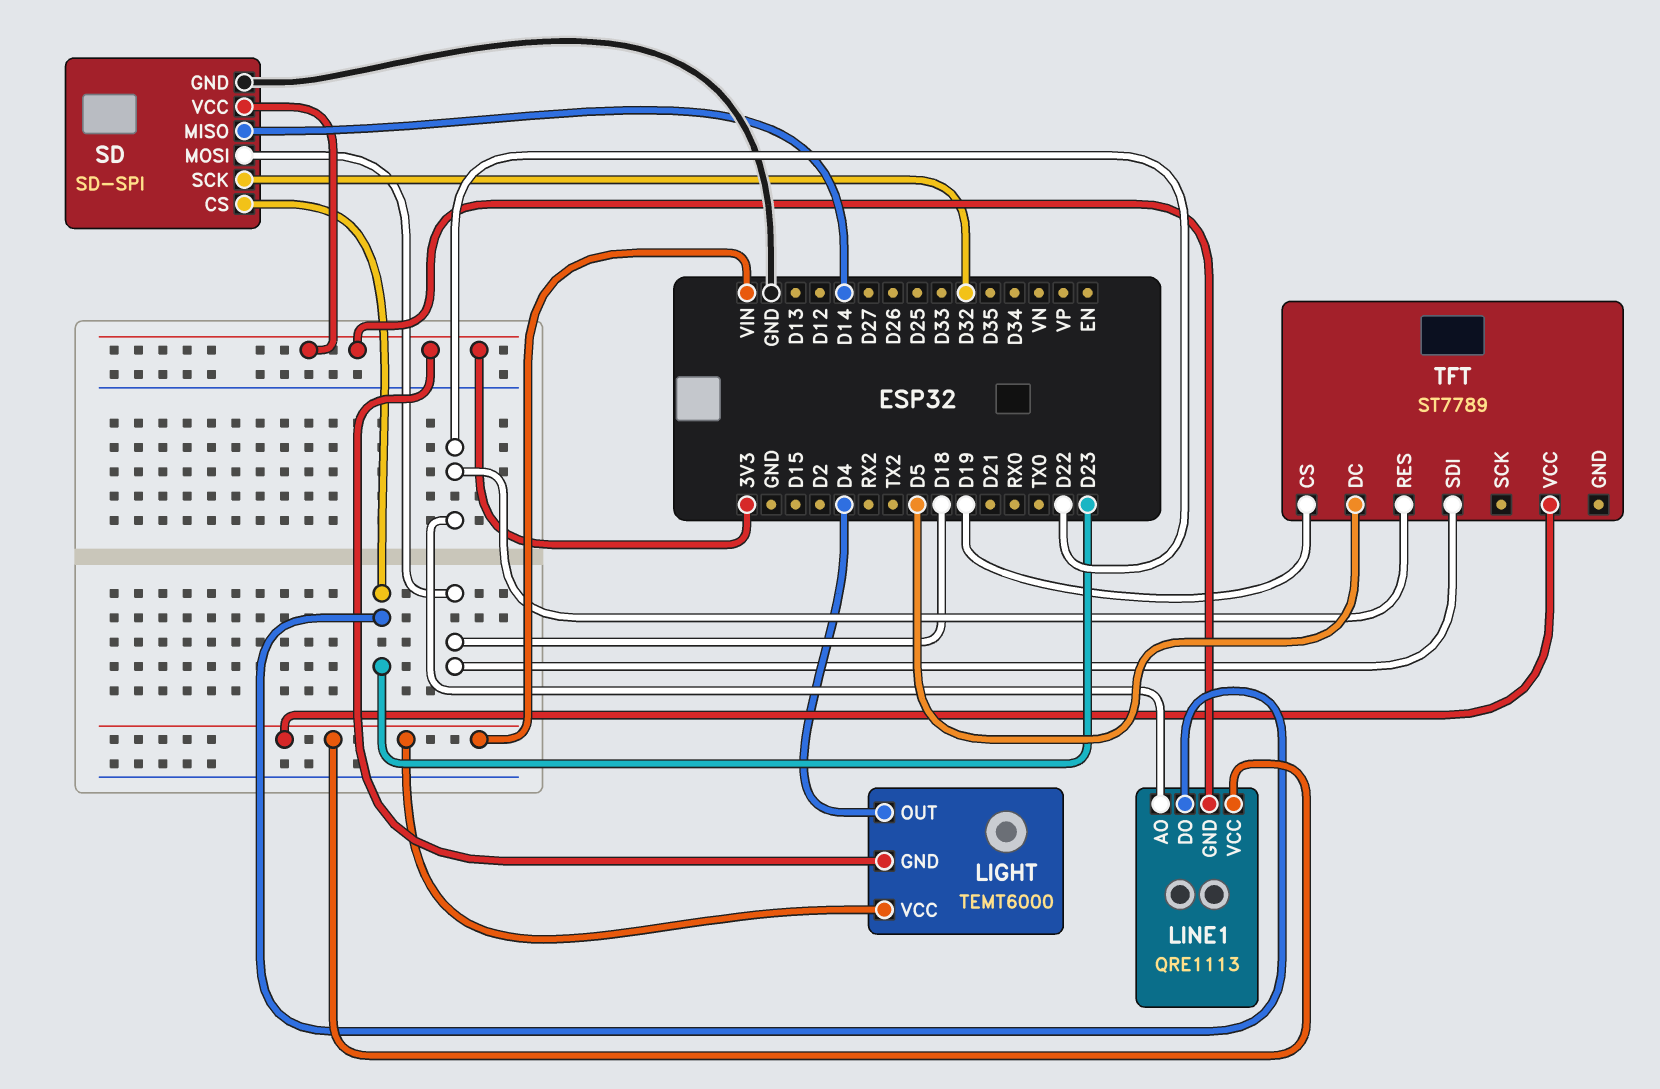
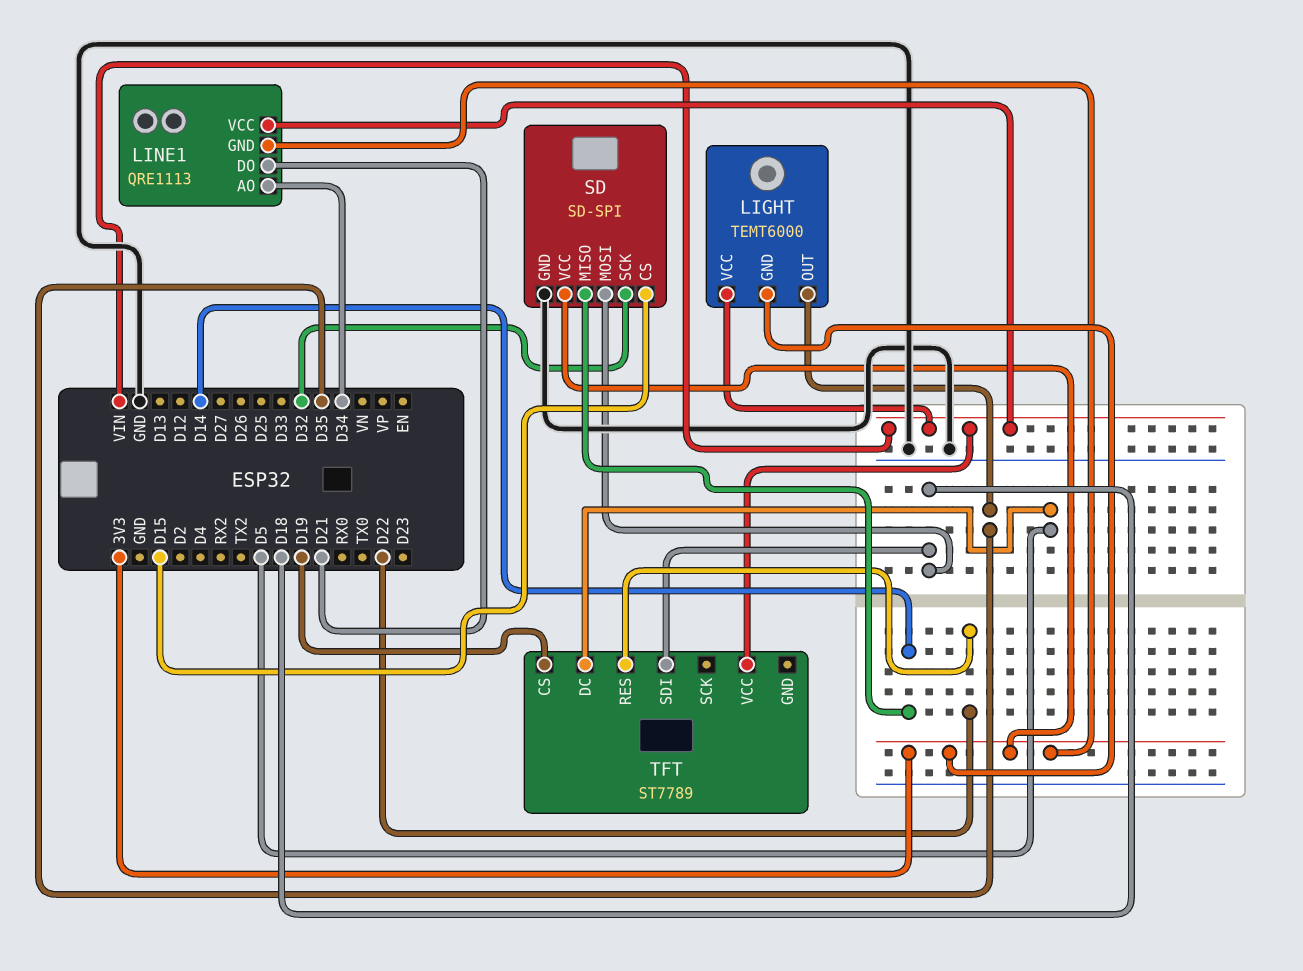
LIGHT pin OUT: D4 -> D35
LINE1 pin AO: D22 -> D34
LINE1 pin DO: D23 -> D21
SD pin CS: D23 -> D15

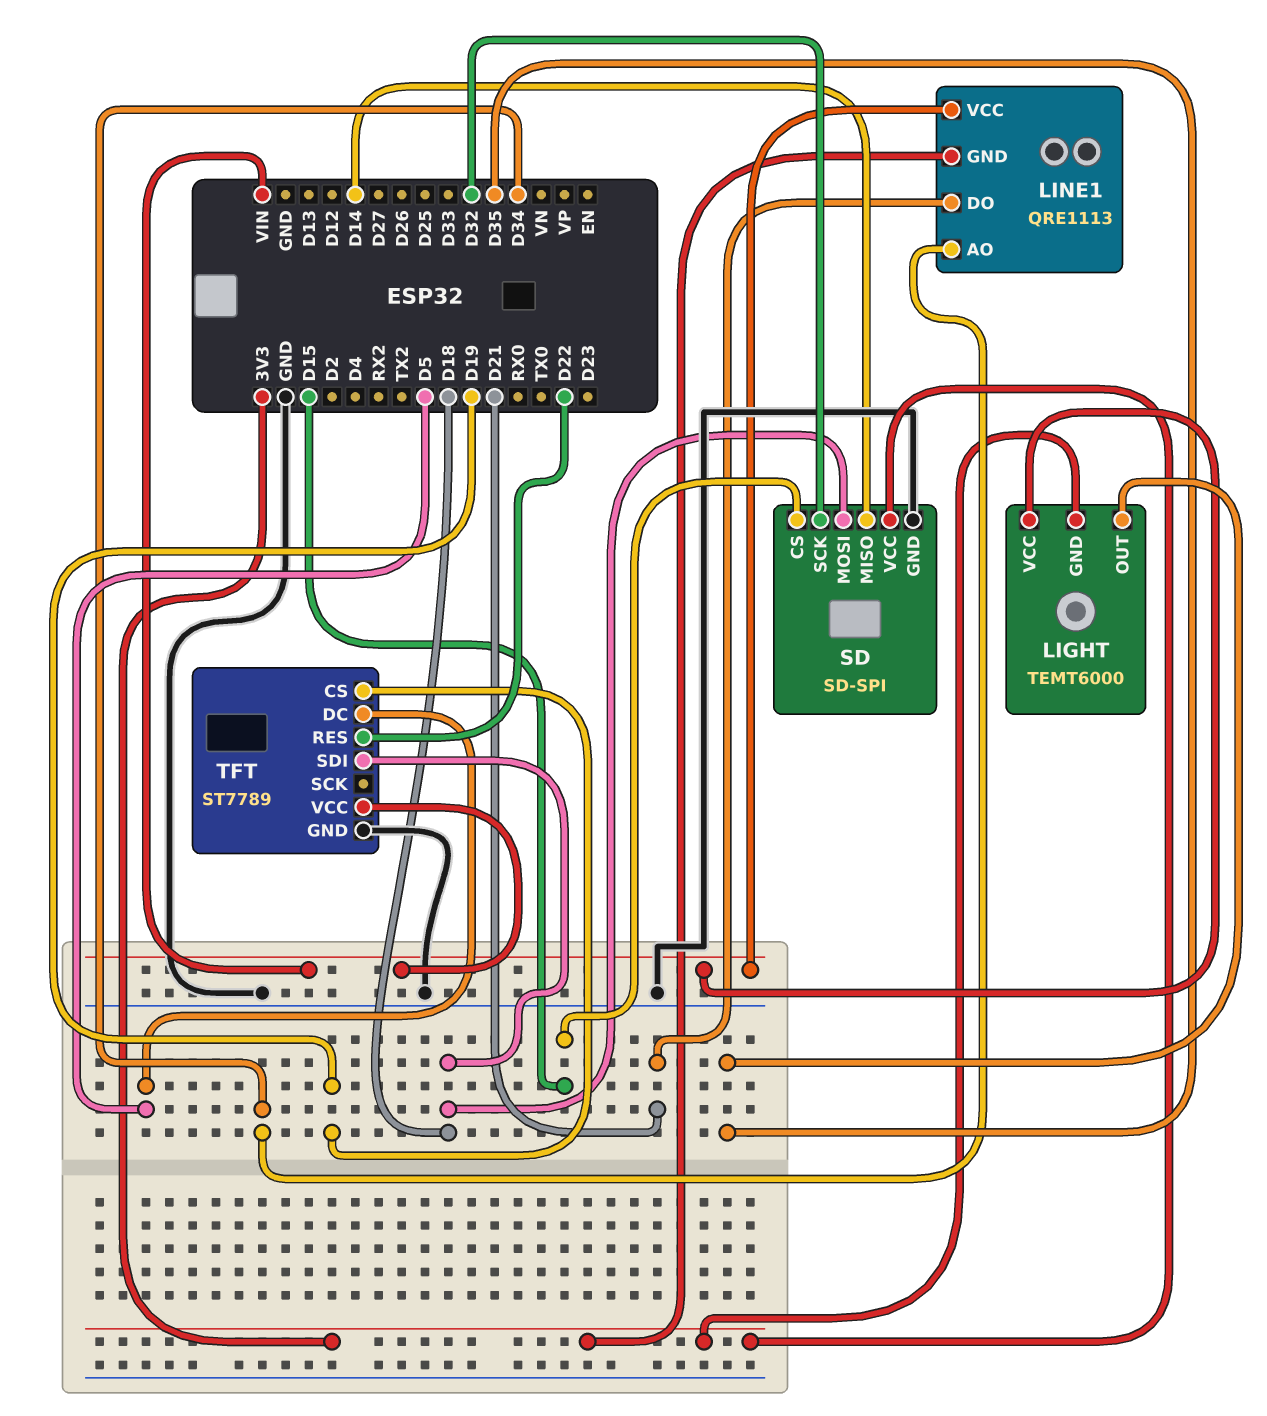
TFT pin GND: none -> GND

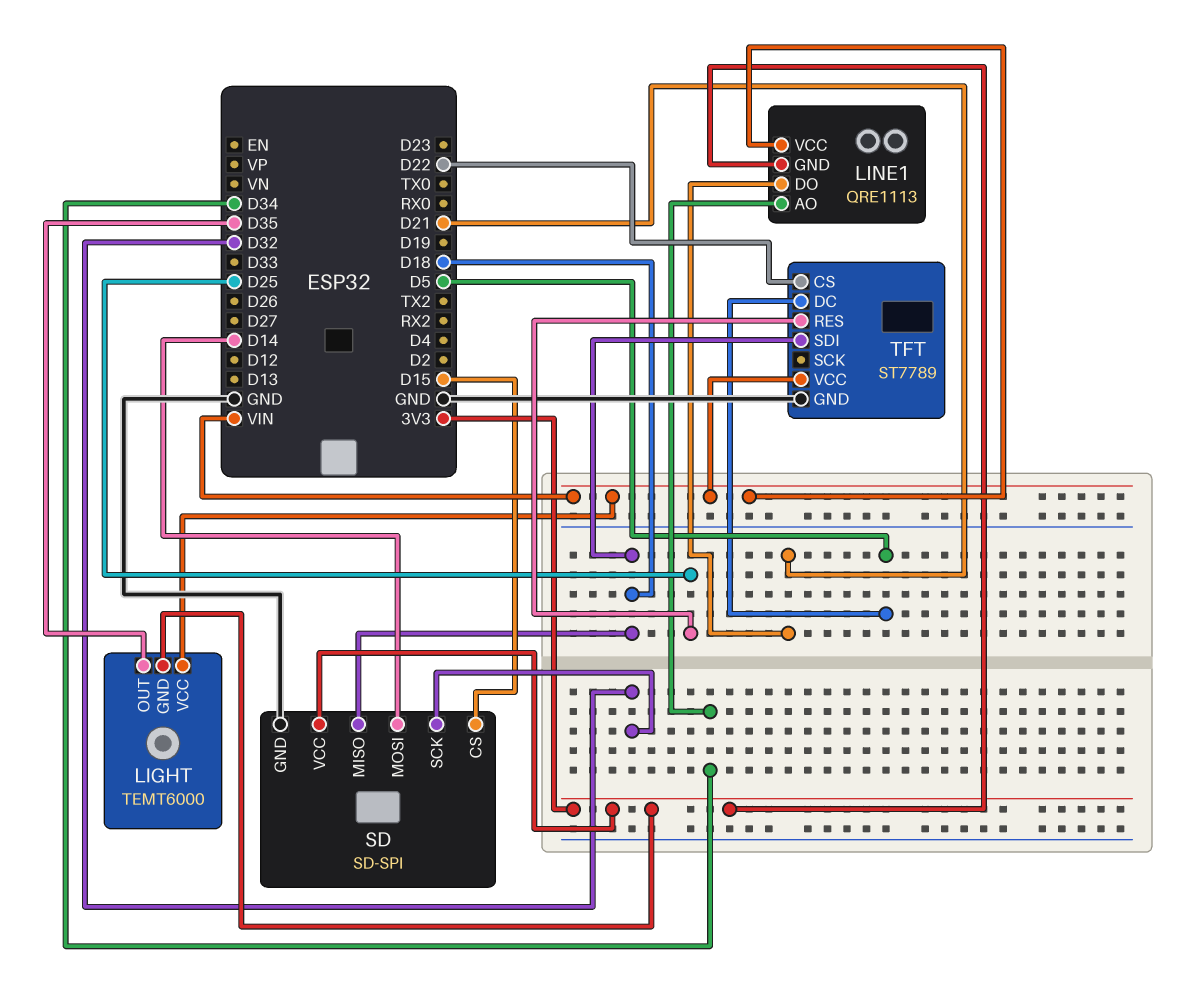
SD pin MISO: D14 -> D18
SD pin MOSI: D18 -> D14
TFT pin CS: D19 -> D22
TFT pin RES: D22 -> D25

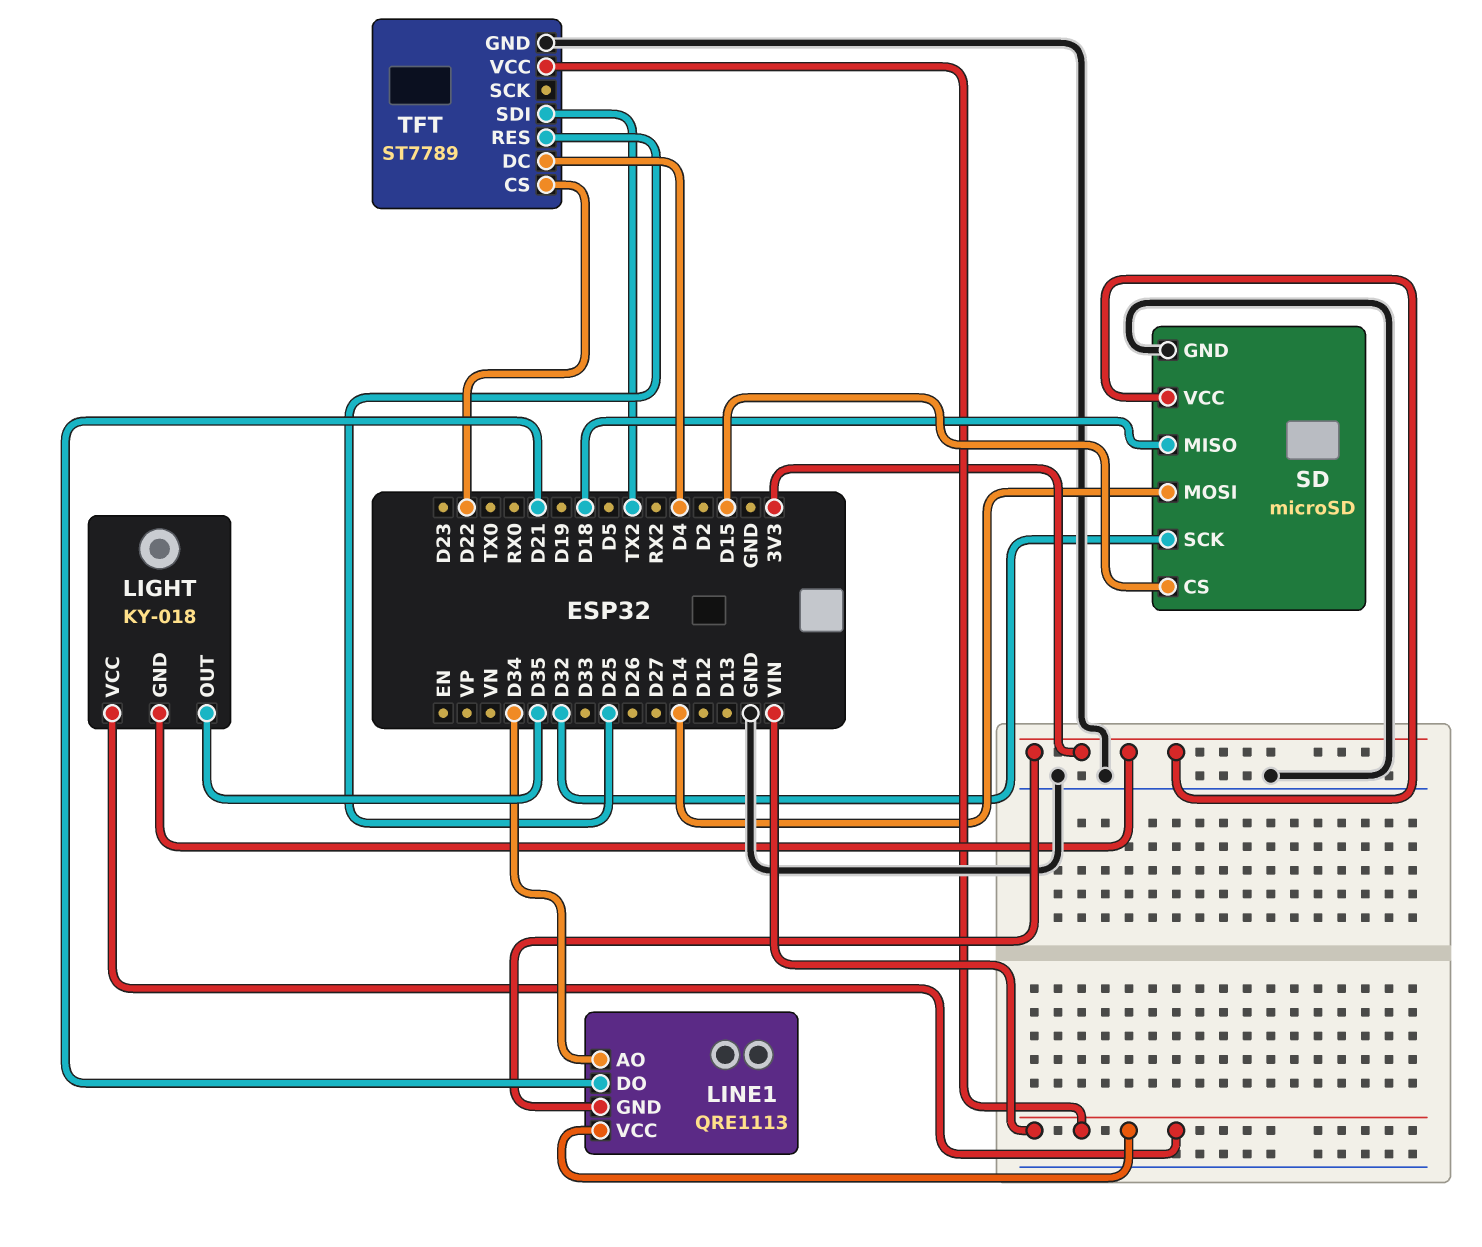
LIGHT: TEMT6000 -> KY-018
SD: SD-SPI -> microSD
TFT pin DC: D5 -> D4
TFT pin SDI: D18 -> TX2

